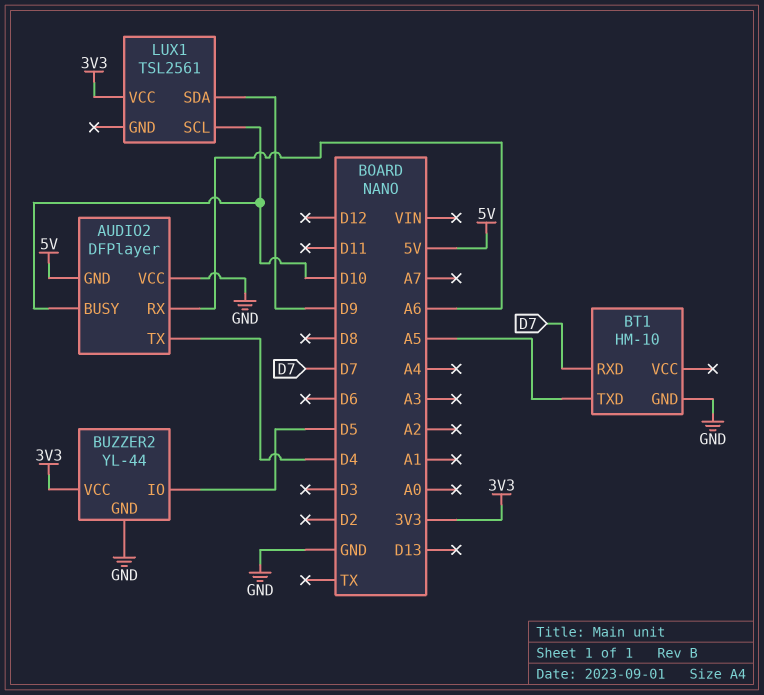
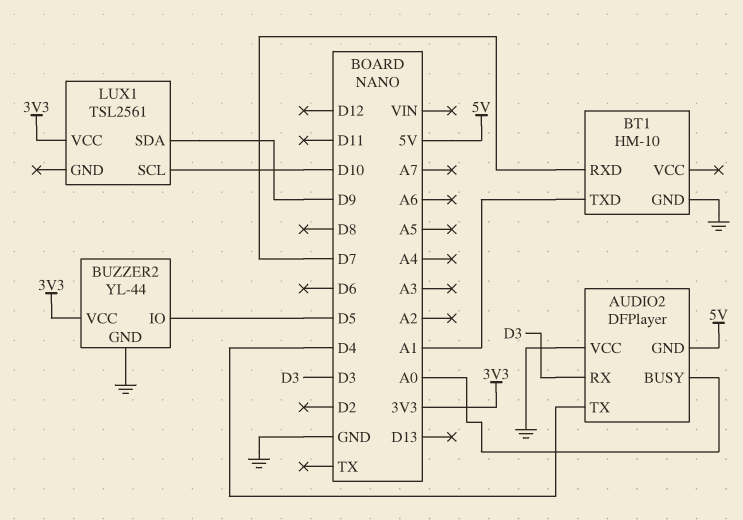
AUDIO2 pin BUSY: D10 -> A0
AUDIO2 pin RX: A6 -> D3
BT1 pin TXD: A5 -> A1

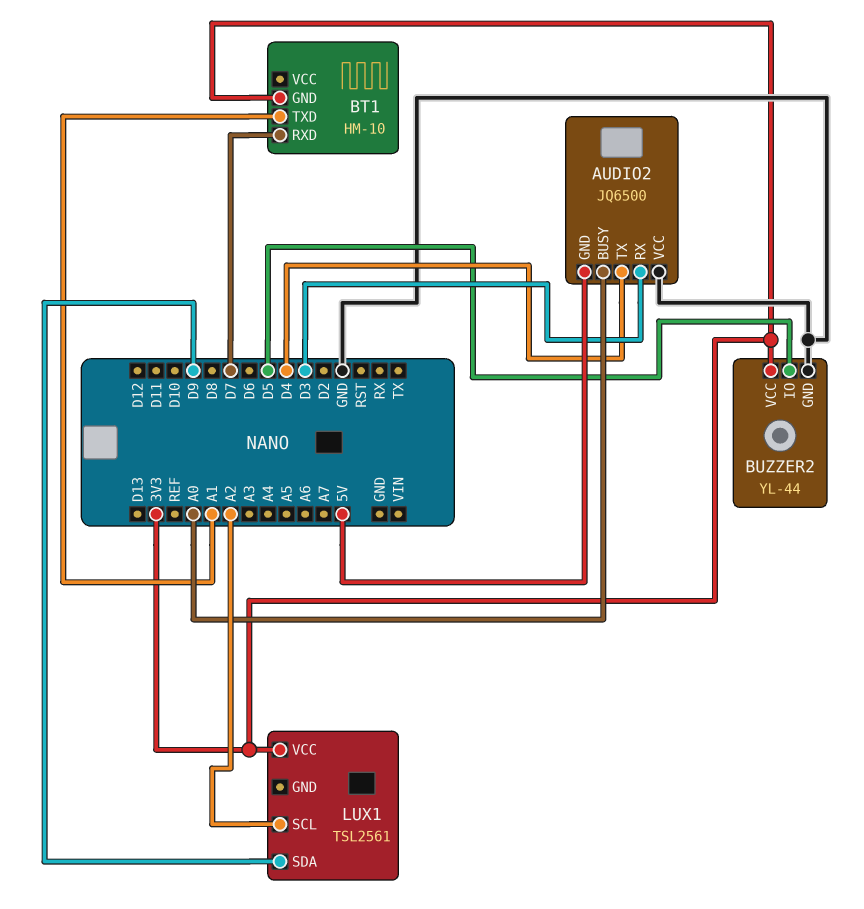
AUDIO2: DFPlayer -> JQ6500
BT1 pin GND: GND -> 3V3
LUX1 pin SCL: D10 -> A2

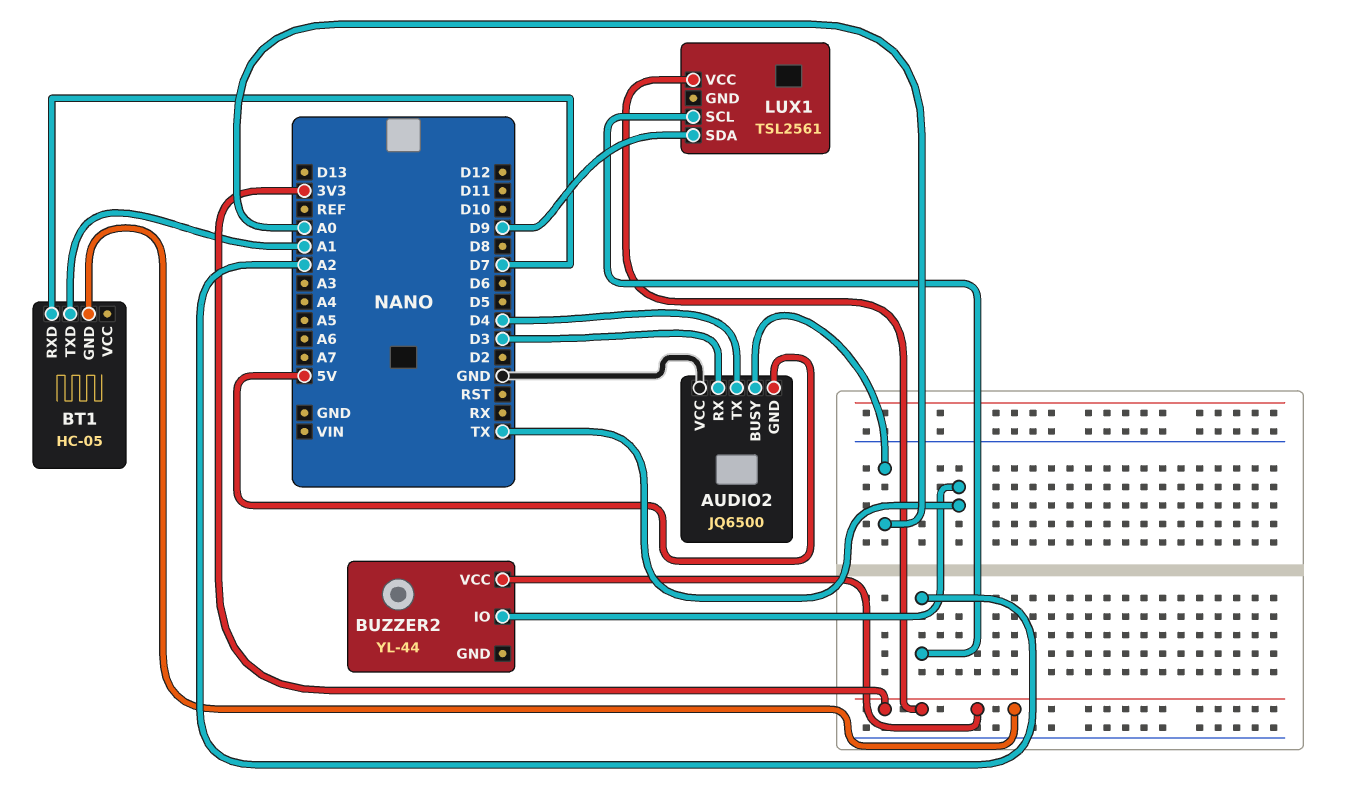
BT1: HM-10 -> HC-05
BUZZER2 pin GND: GND -> none
BUZZER2 pin IO: D5 -> TX

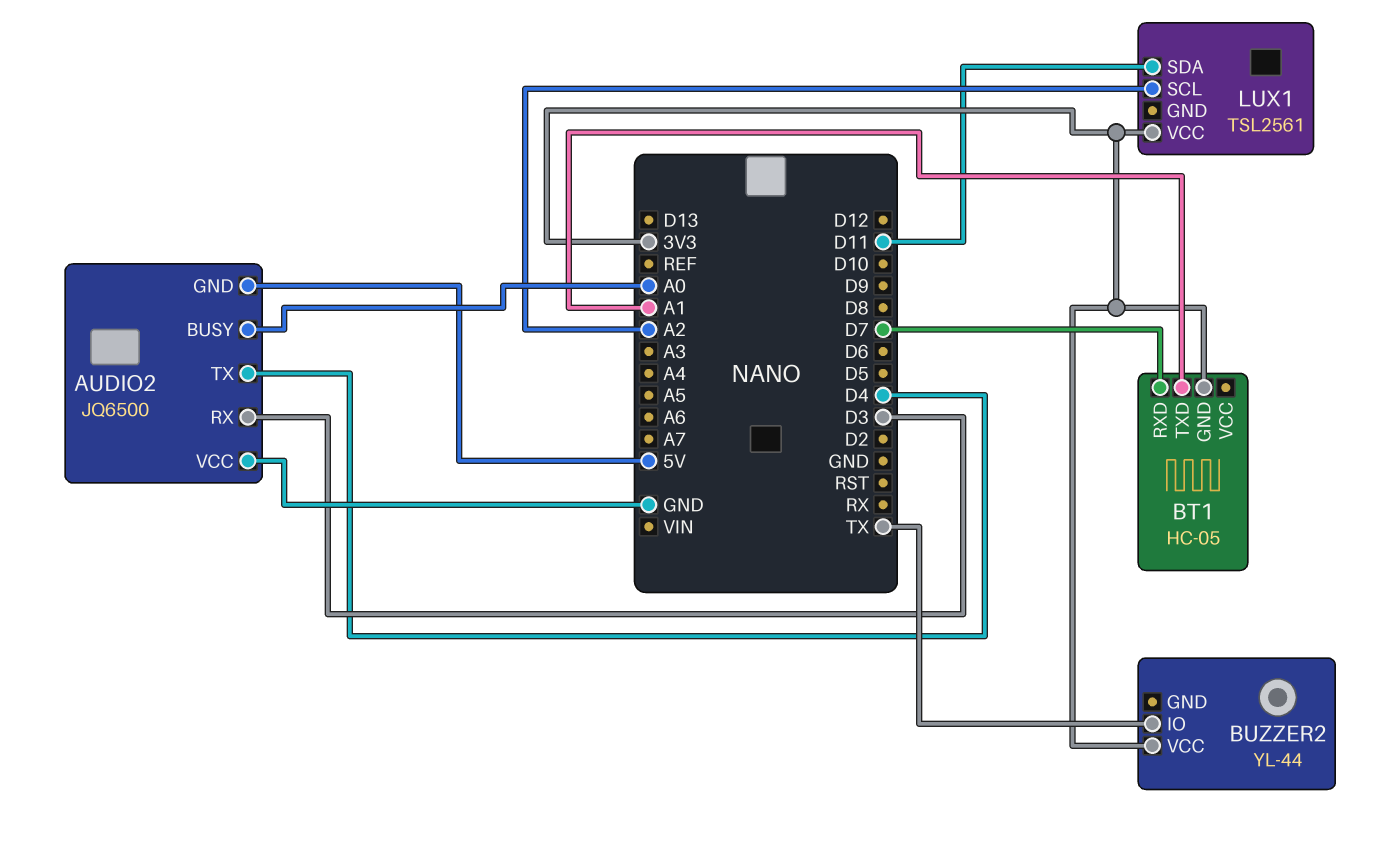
LUX1 pin SDA: D9 -> D11

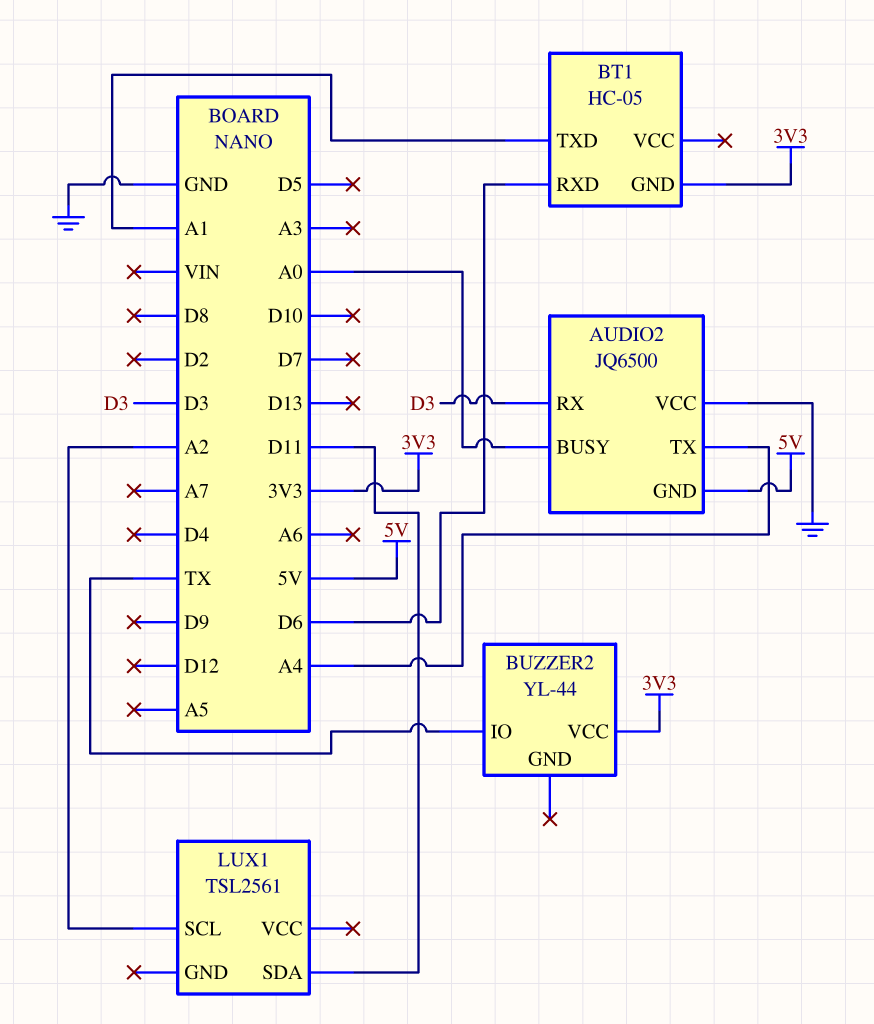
AUDIO2 pin TX: D4 -> A4
BT1 pin RXD: D7 -> D6
LUX1 pin VCC: 3V3 -> none

